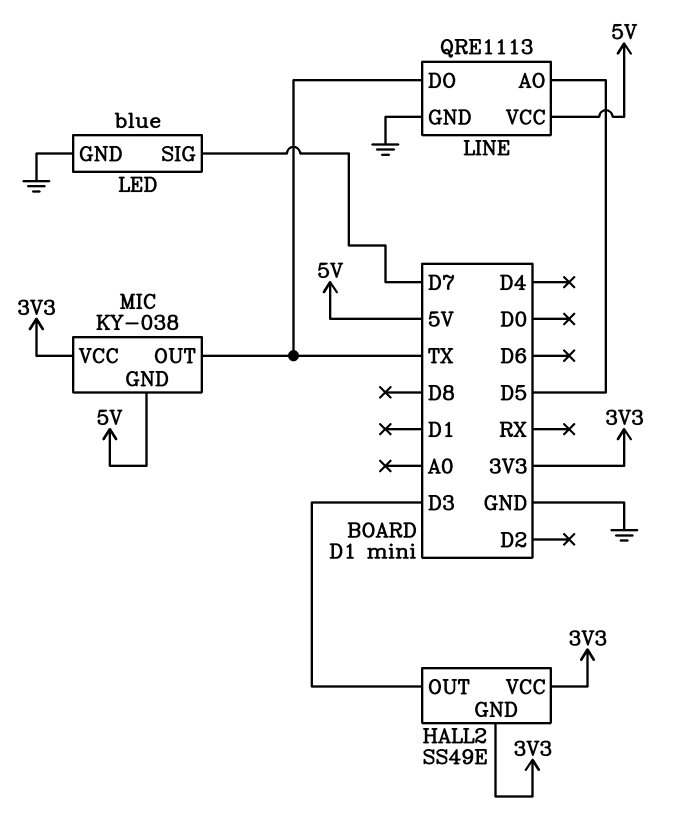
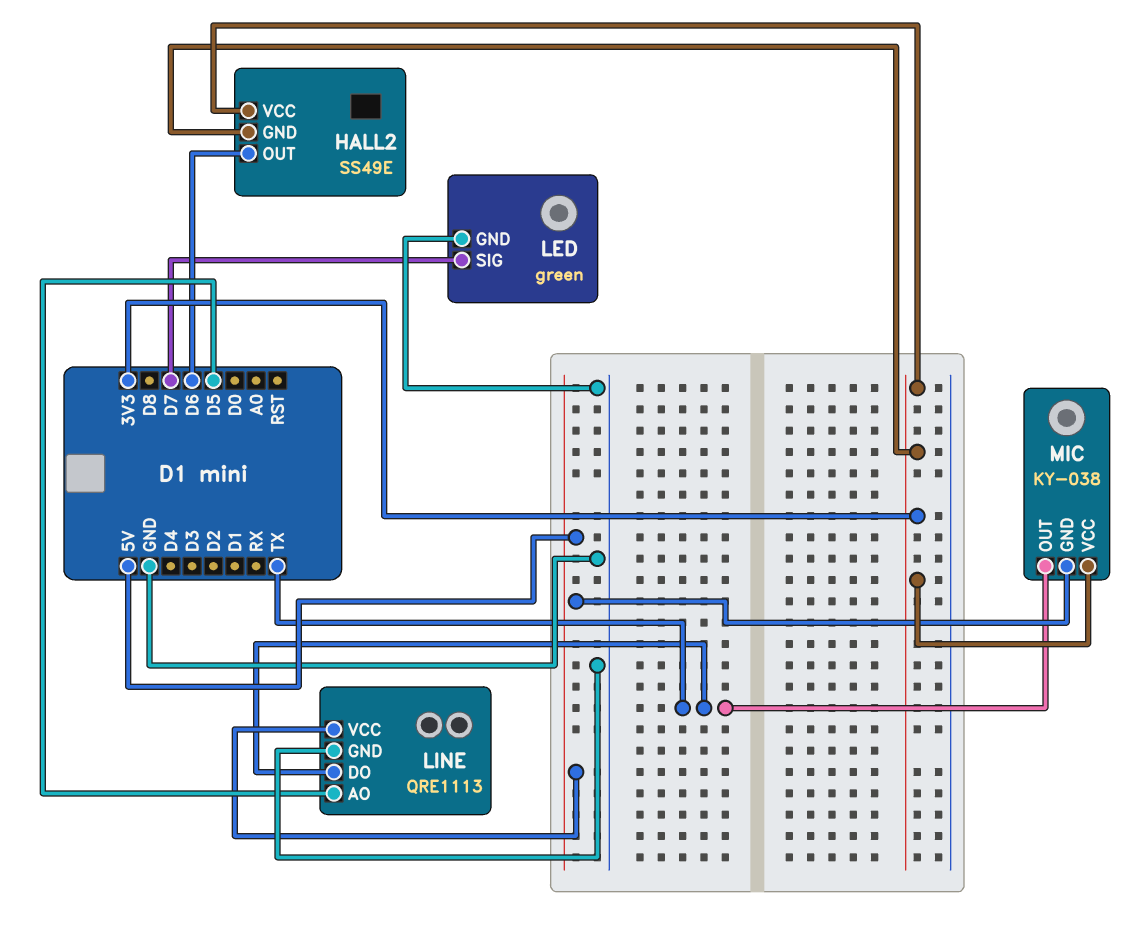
HALL2 pin OUT: D3 -> D6
LED: blue -> green

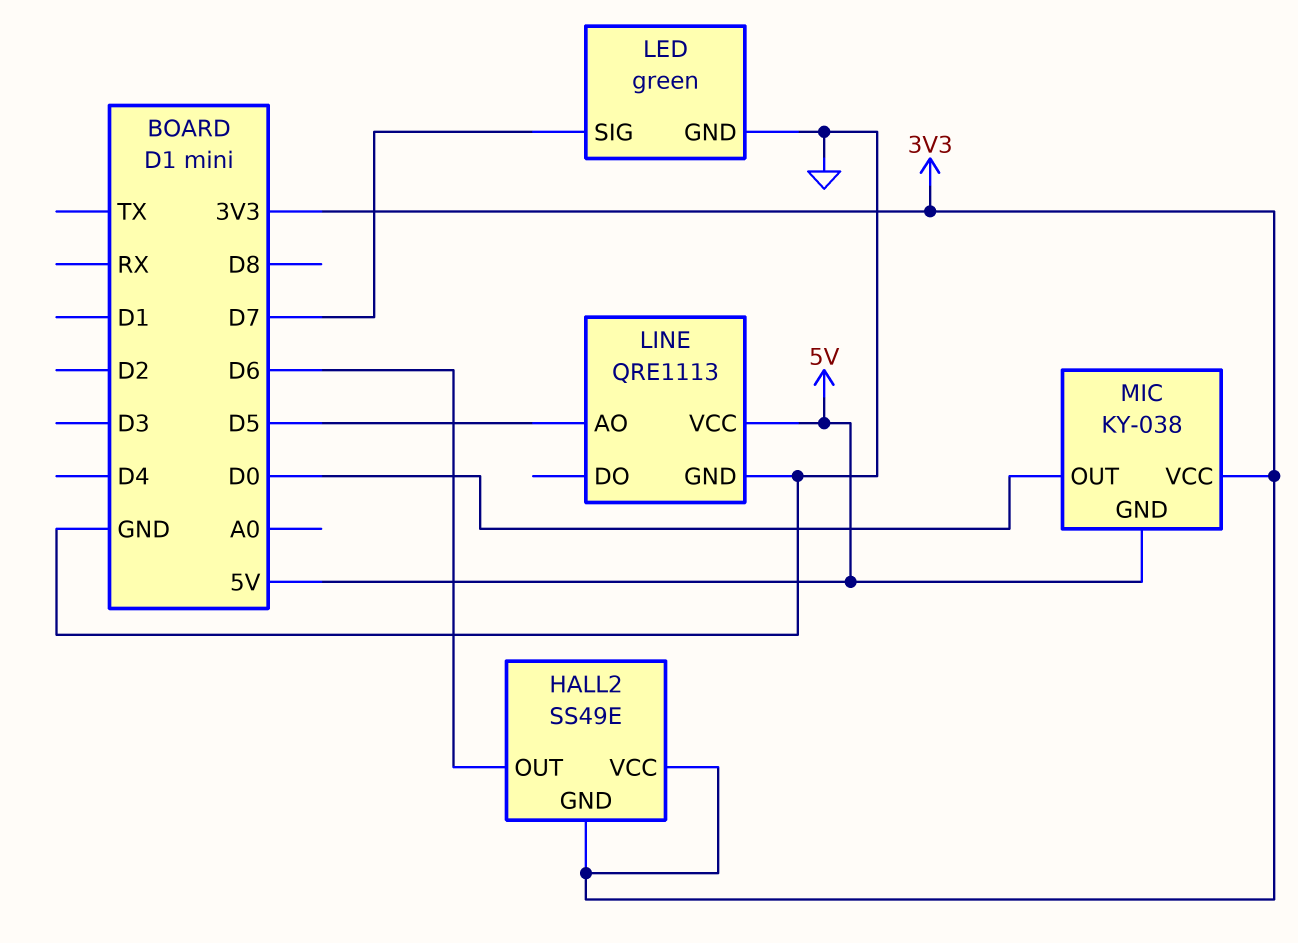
LINE pin DO: TX -> none
MIC pin OUT: TX -> D0

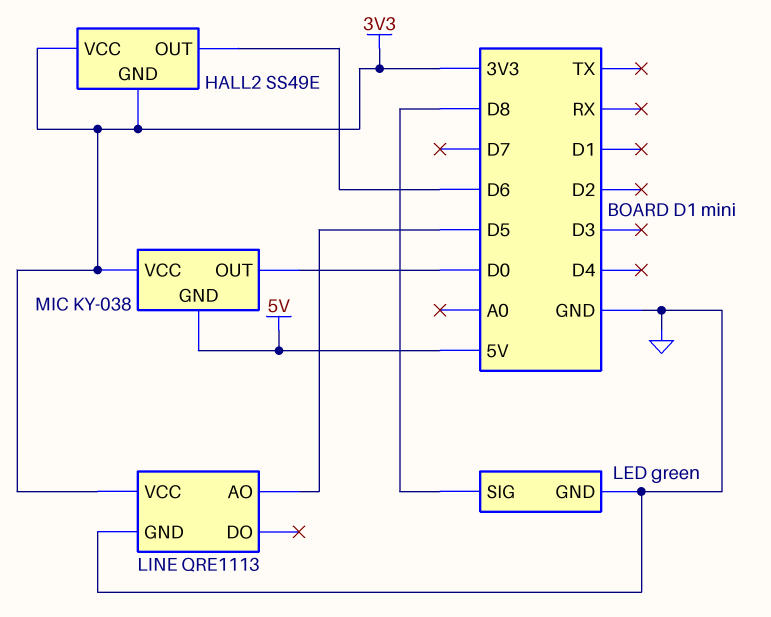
LED pin SIG: D7 -> D8
LINE pin VCC: 5V -> 3V3

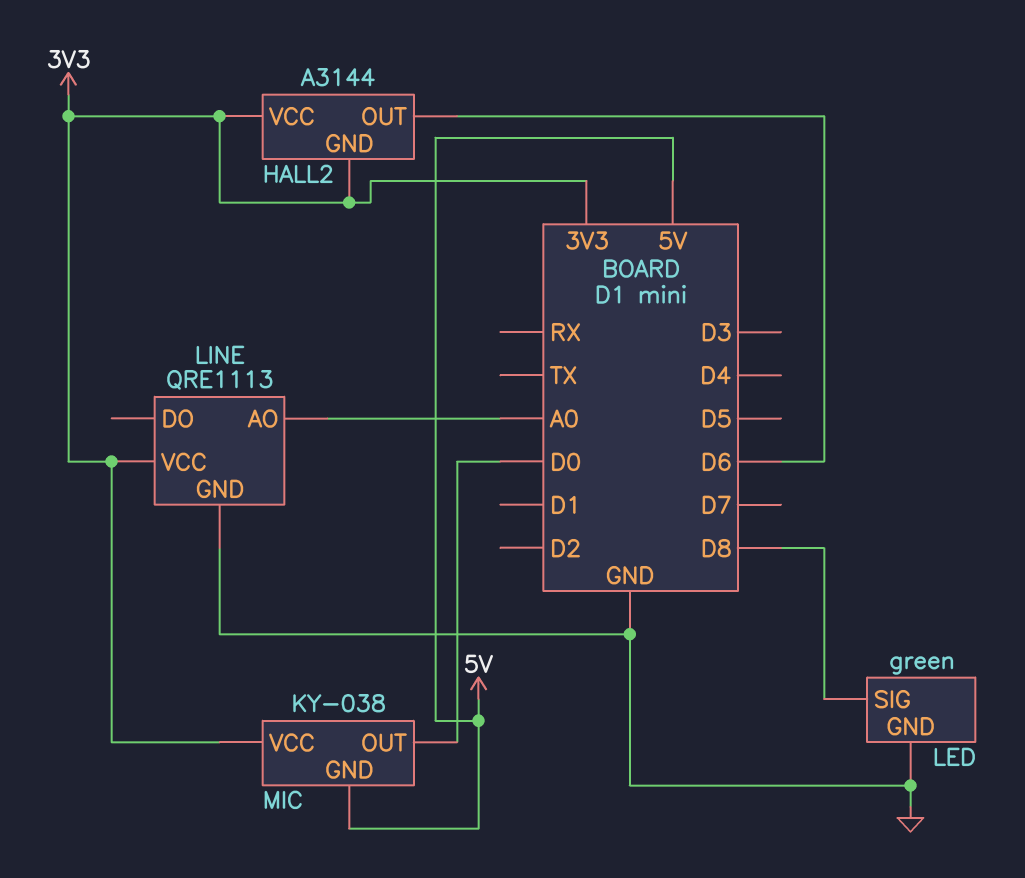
HALL2: SS49E -> A3144
LINE pin AO: D5 -> A0

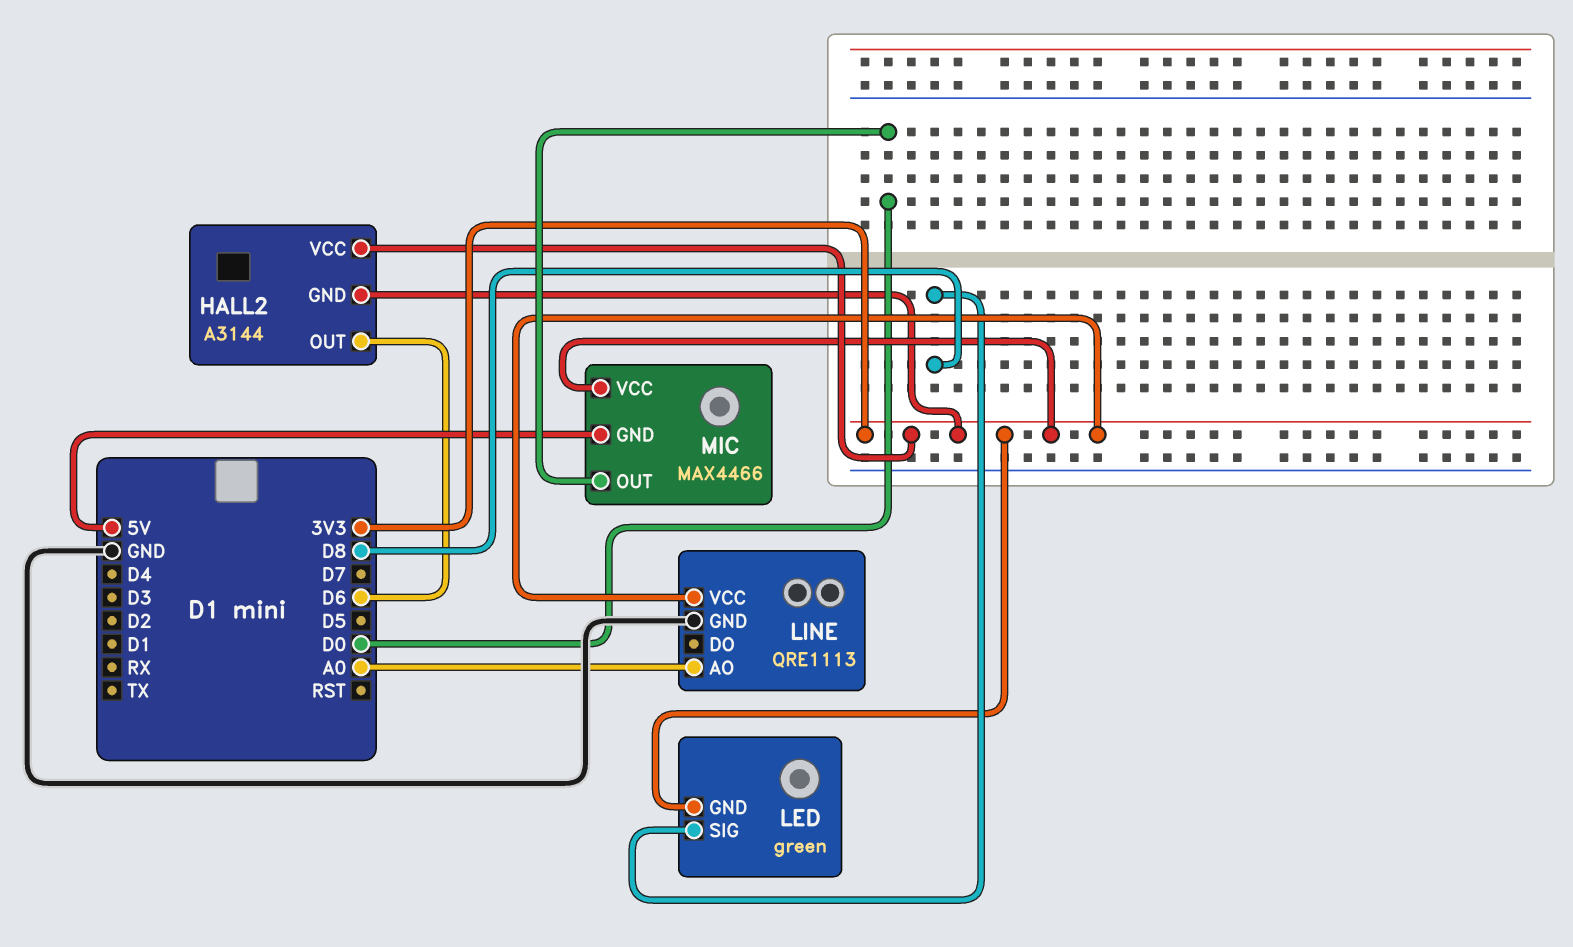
LED pin GND: GND -> 3V3
MIC: KY-038 -> MAX4466

